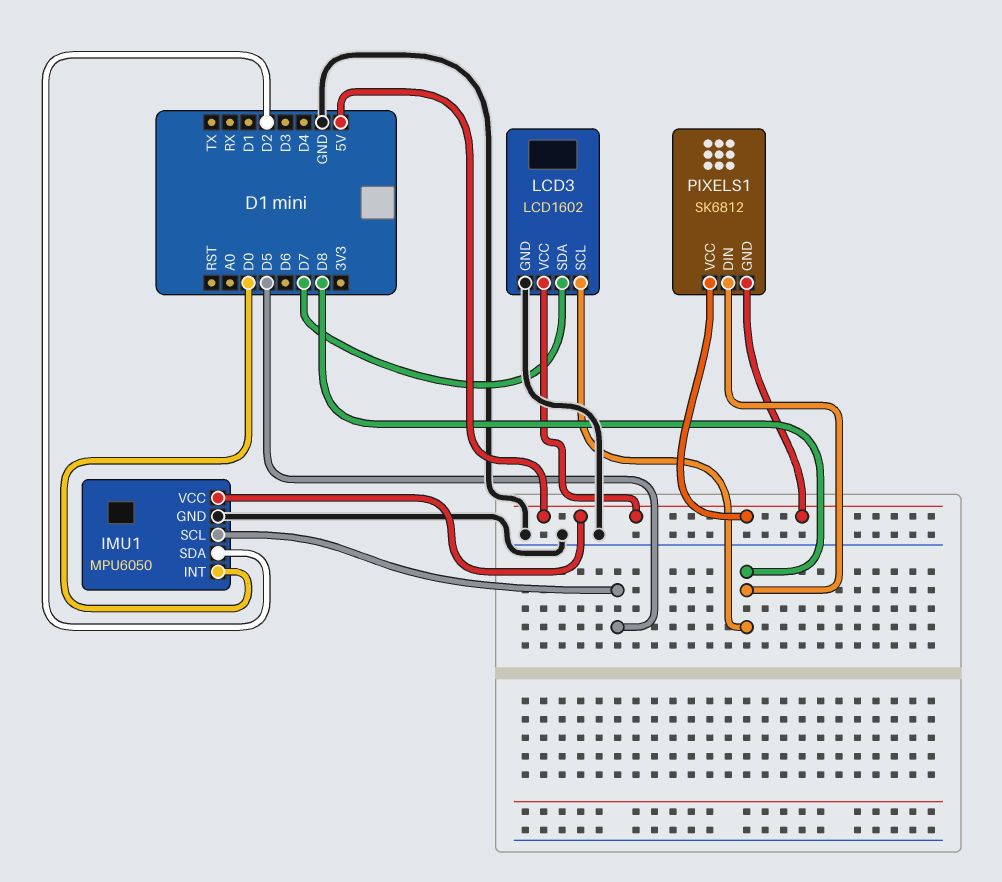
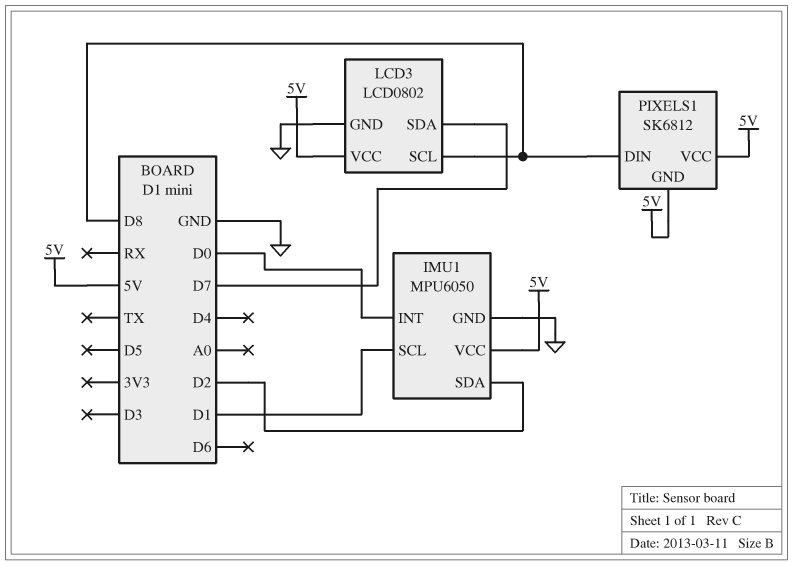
IMU1 pin SCL: D5 -> D1
LCD3: LCD1602 -> LCD0802

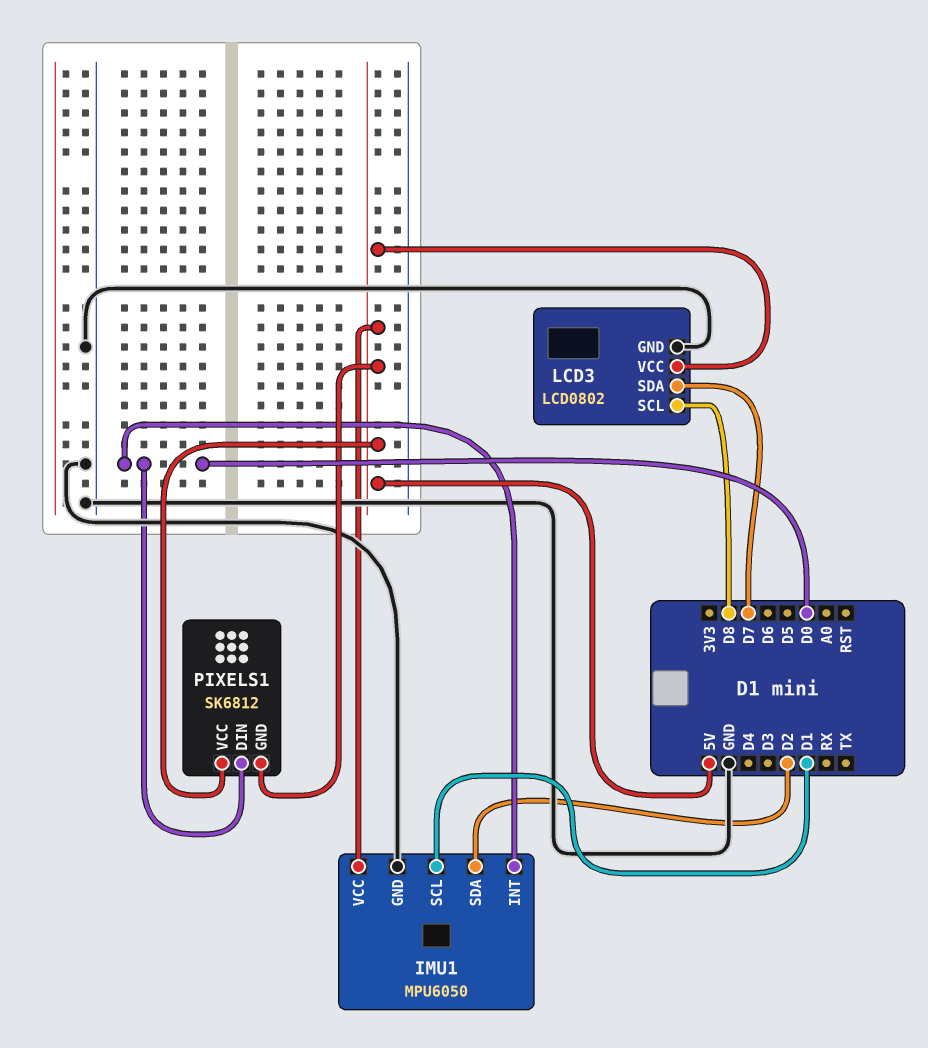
PIXELS1 pin DIN: D8 -> D0

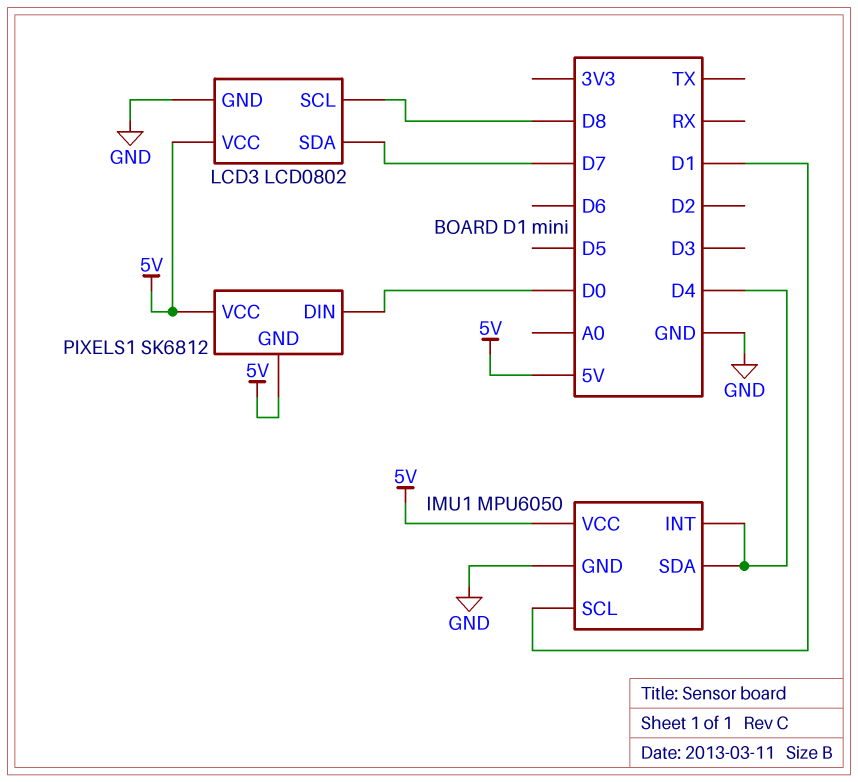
IMU1 pin INT: D0 -> D4
IMU1 pin SDA: D2 -> D4

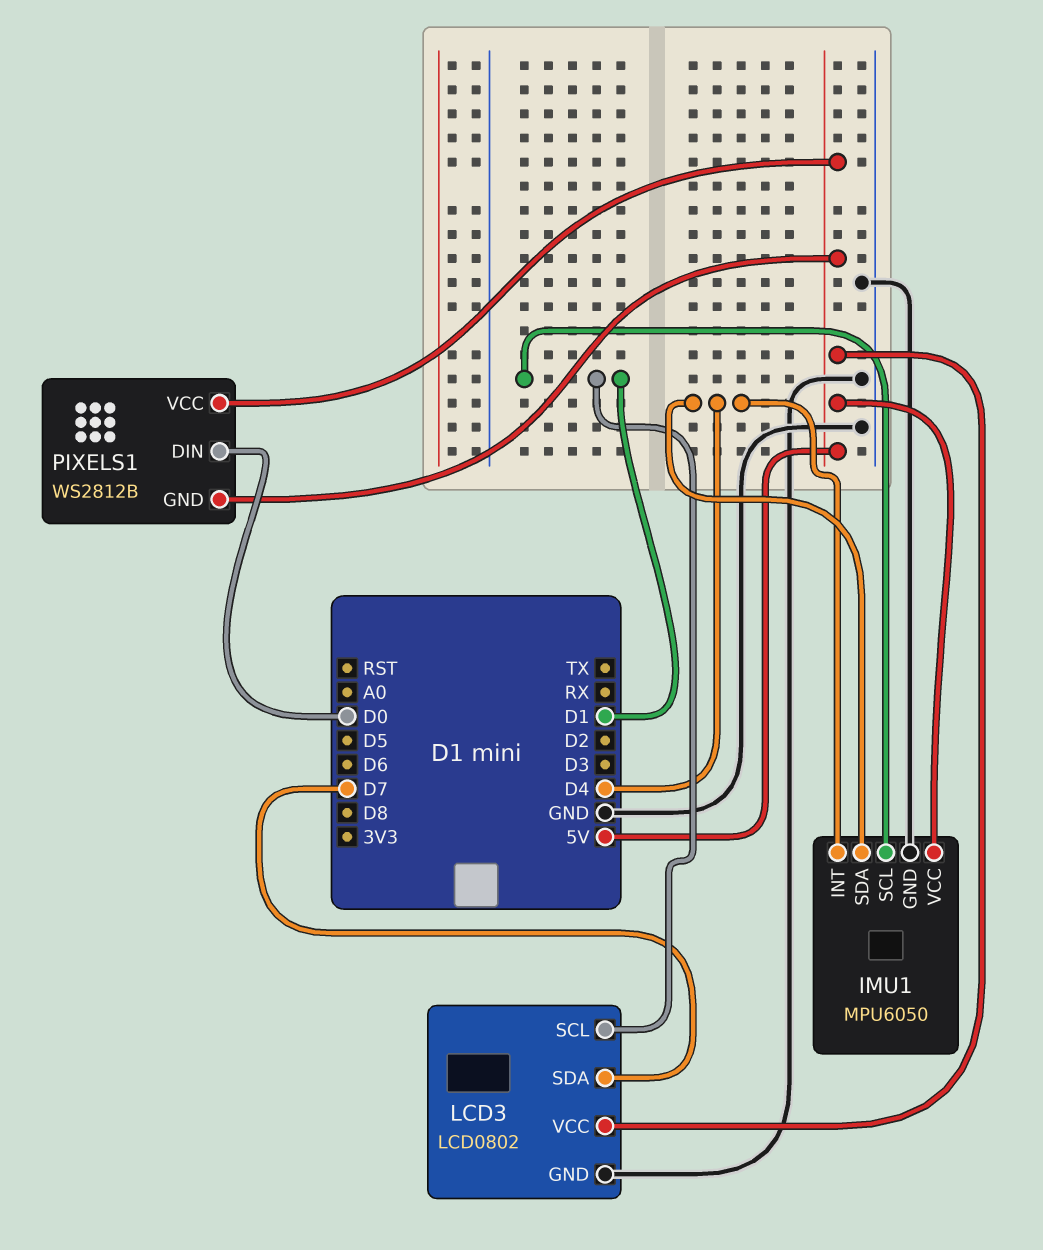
LCD3 pin SCL: D8 -> D1
PIXELS1: SK6812 -> WS2812B

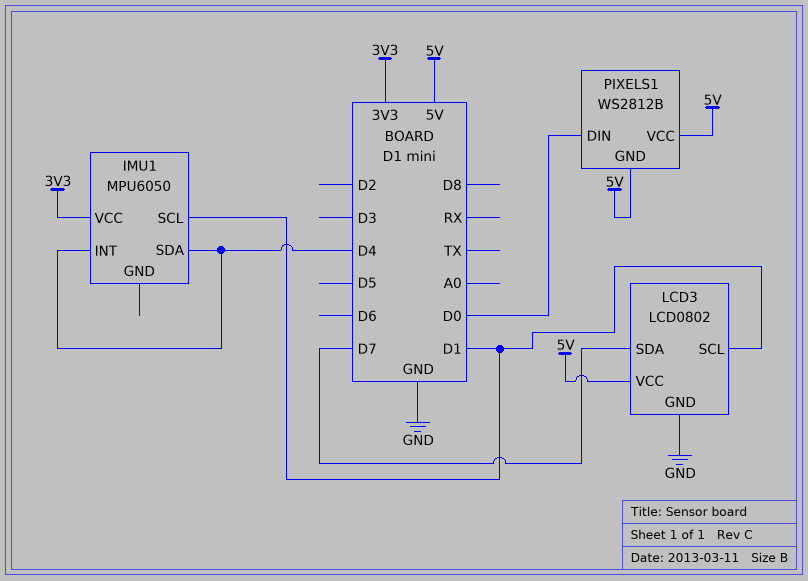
IMU1 pin GND: GND -> none
IMU1 pin VCC: 5V -> 3V3

